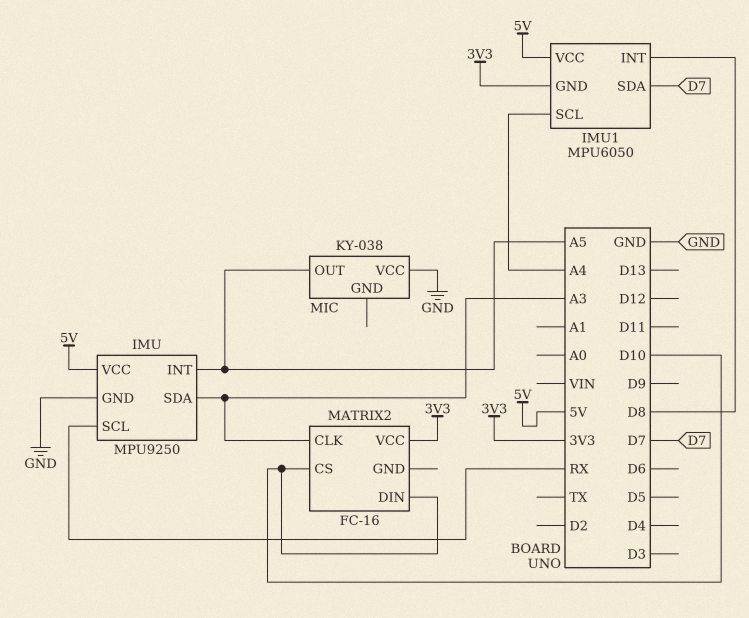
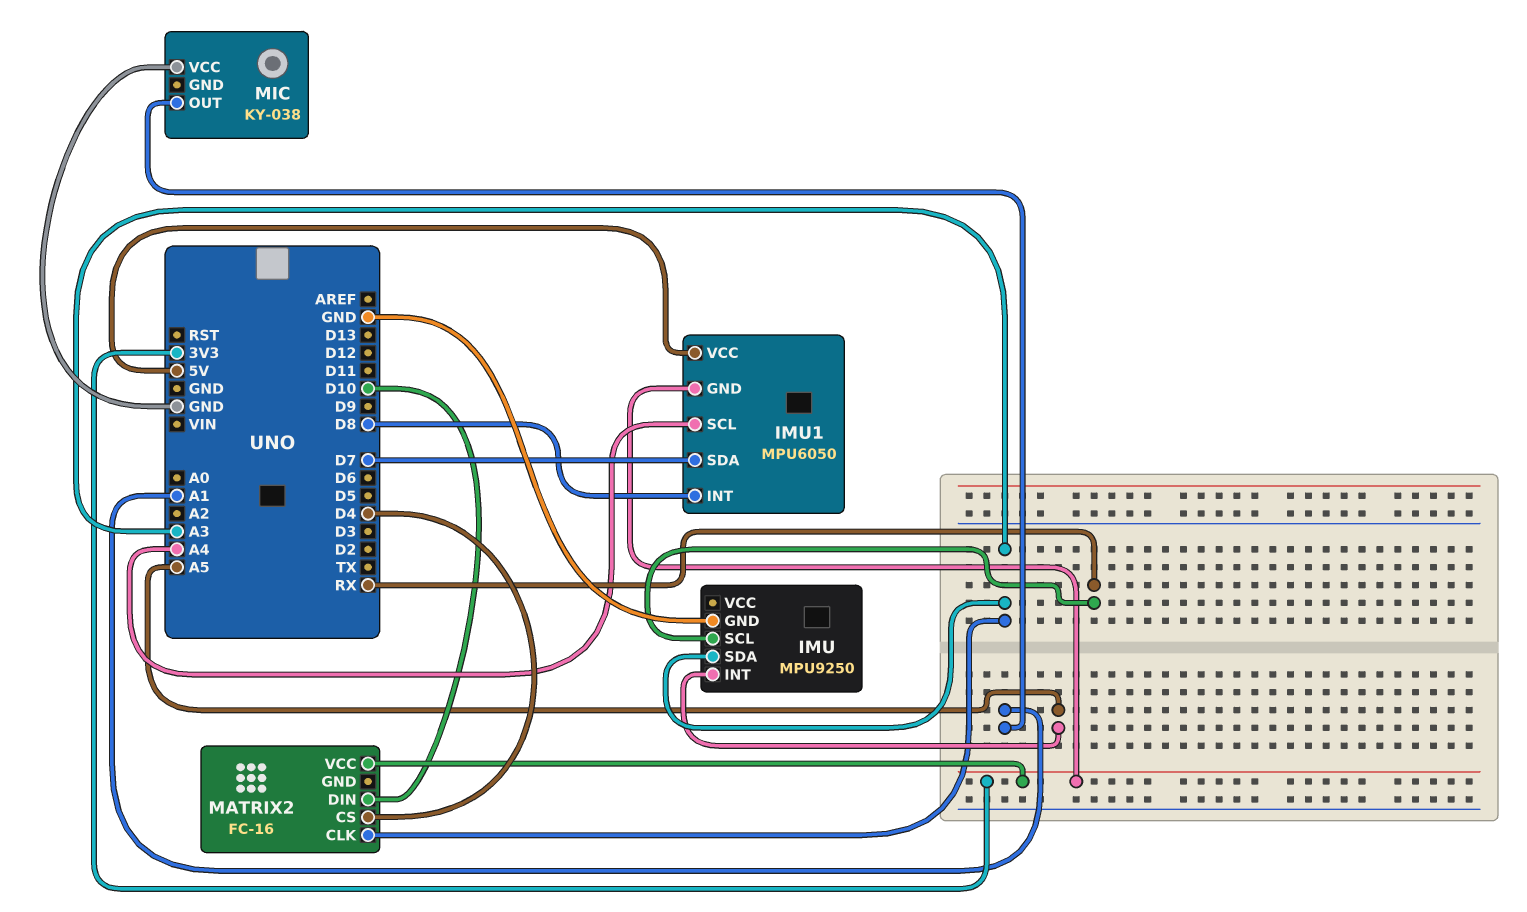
IMU pin VCC: 5V -> none
MATRIX2 pin CS: D10 -> D4
MIC pin OUT: A5 -> A1

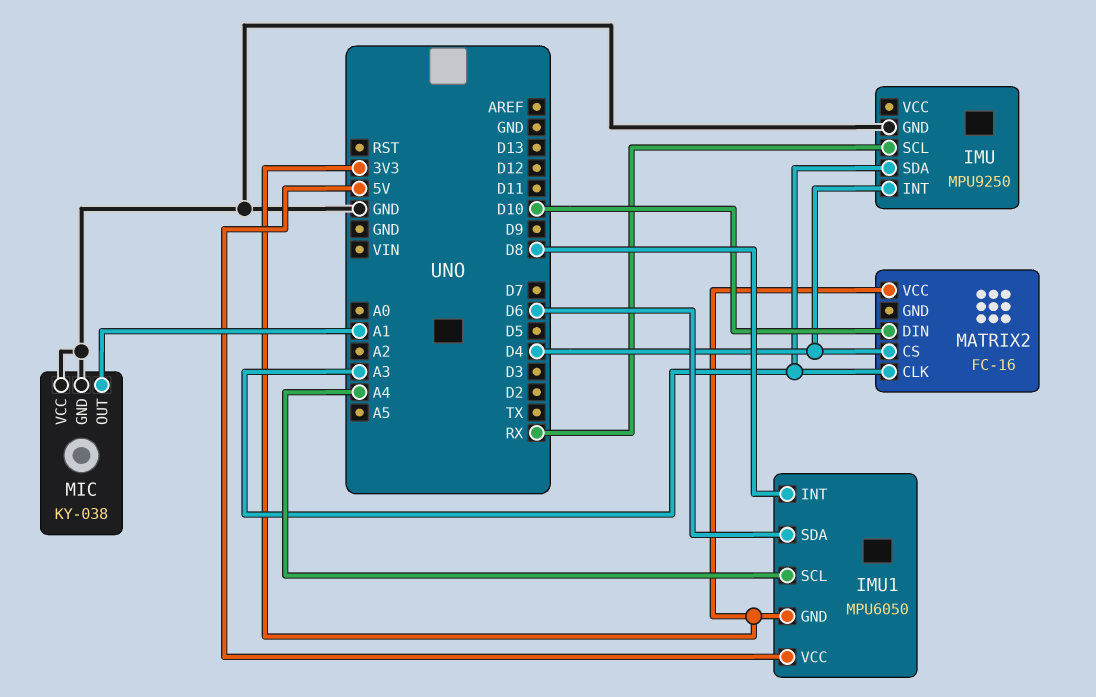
IMU pin INT: A5 -> D4
IMU1 pin SDA: D7 -> D6
MIC pin GND: none -> GND

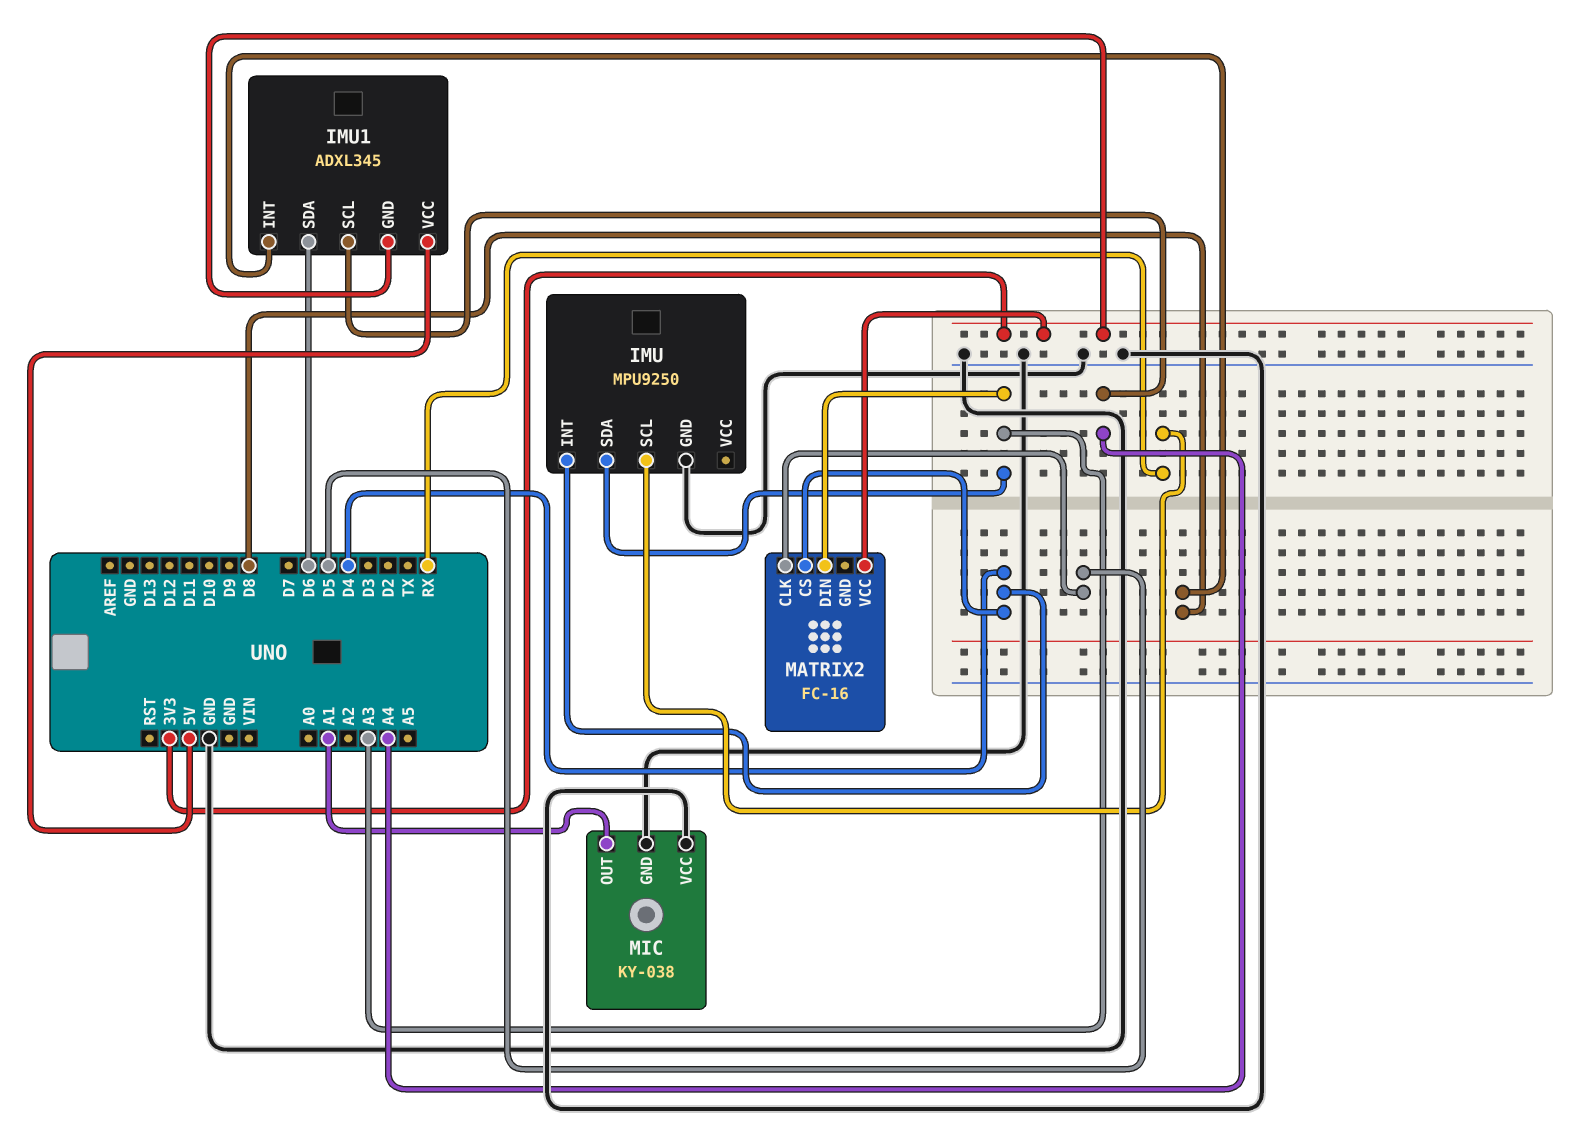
IMU1: MPU6050 -> ADXL345
MATRIX2 pin CLK: A3 -> D5
MATRIX2 pin DIN: D10 -> A3

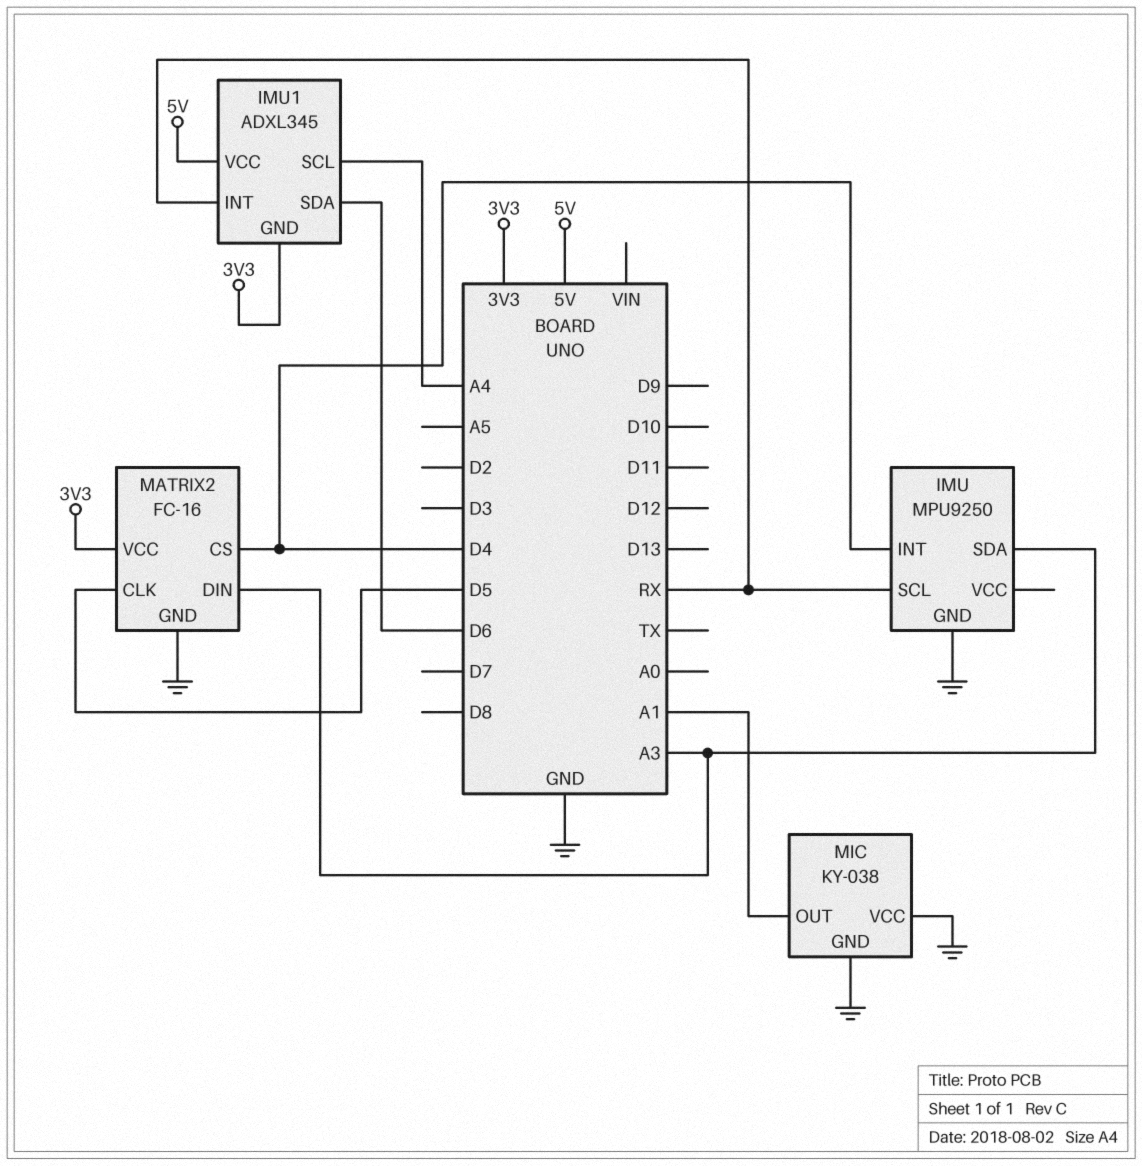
IMU1 pin INT: D8 -> RX
MATRIX2 pin GND: none -> GND

